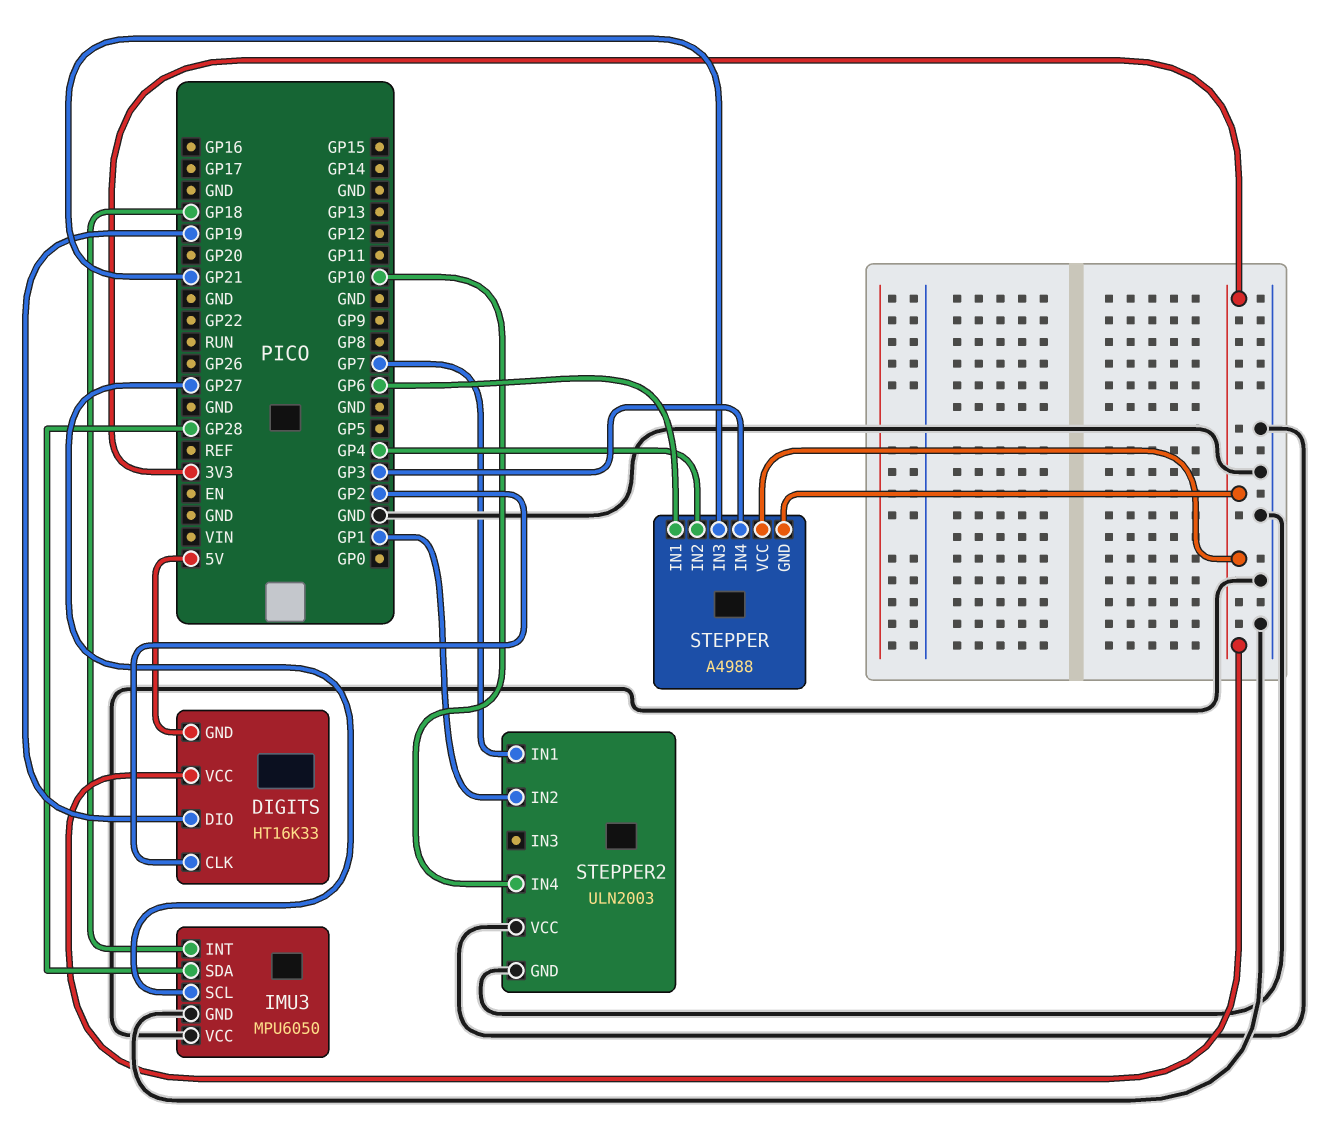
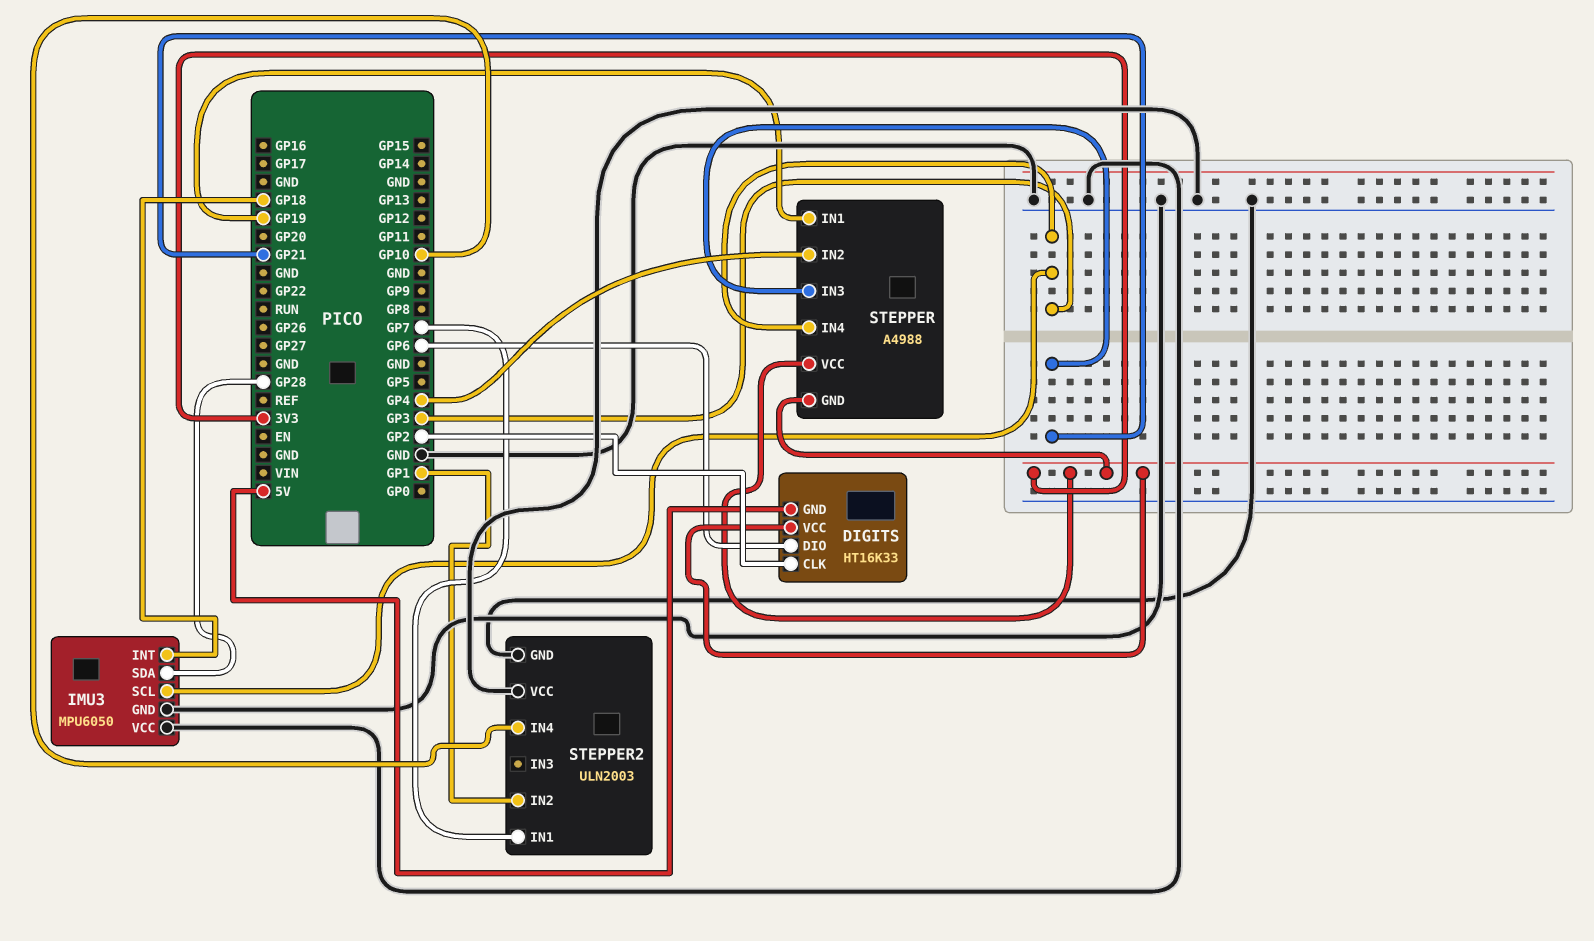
DIGITS pin DIO: GP19 -> GP6
IMU3 pin SCL: GP27 -> GP3
STEPPER pin IN1: GP6 -> GP19

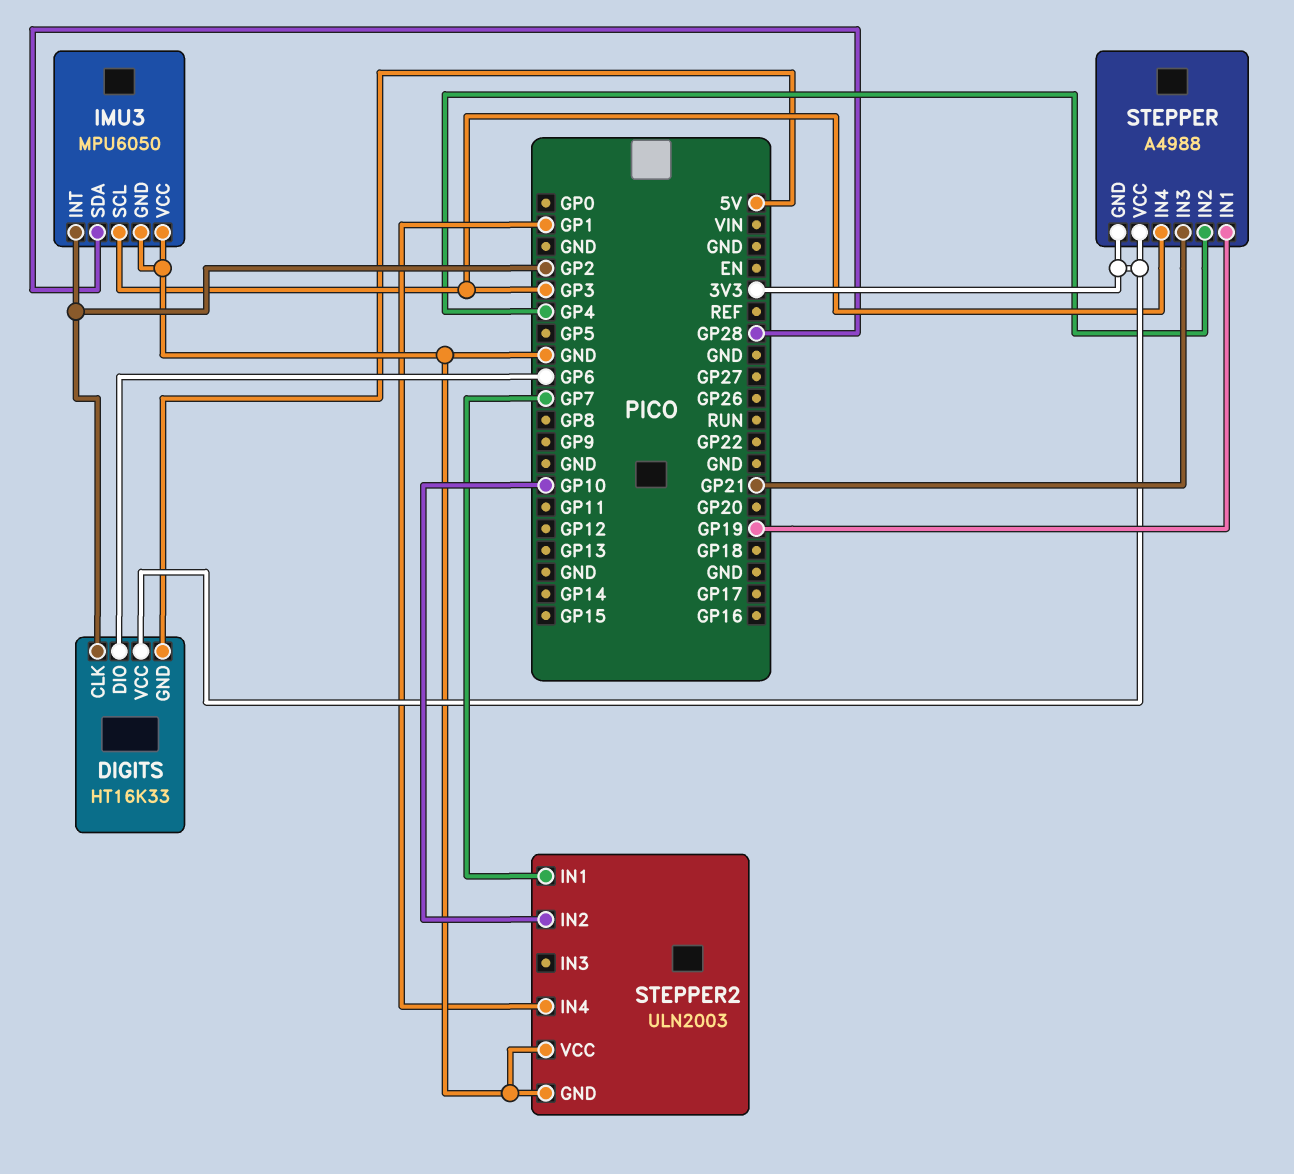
IMU3 pin INT: GP18 -> GP2
STEPPER2 pin IN2: GP1 -> GP10
STEPPER2 pin IN4: GP10 -> GP1

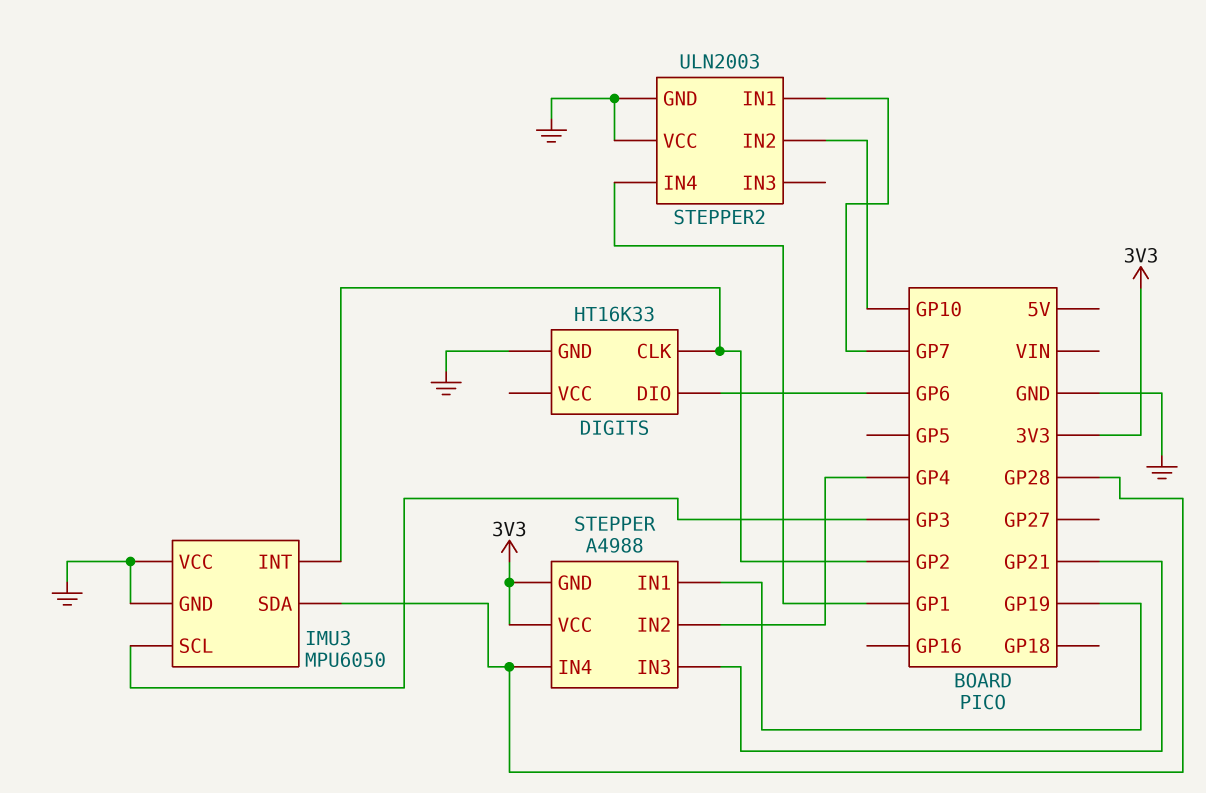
DIGITS pin GND: 5V -> GND
DIGITS pin VCC: 3V3 -> none
STEPPER pin IN4: GP3 -> GP28

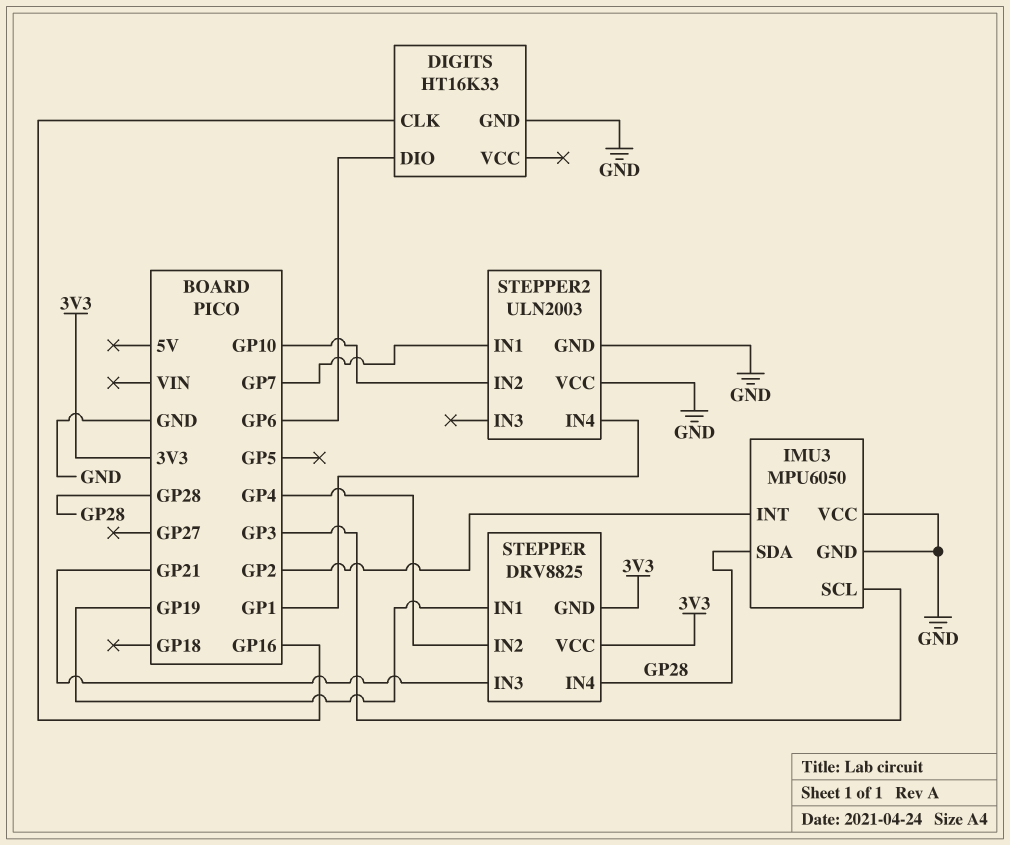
DIGITS pin CLK: GP2 -> GP16
STEPPER: A4988 -> DRV8825

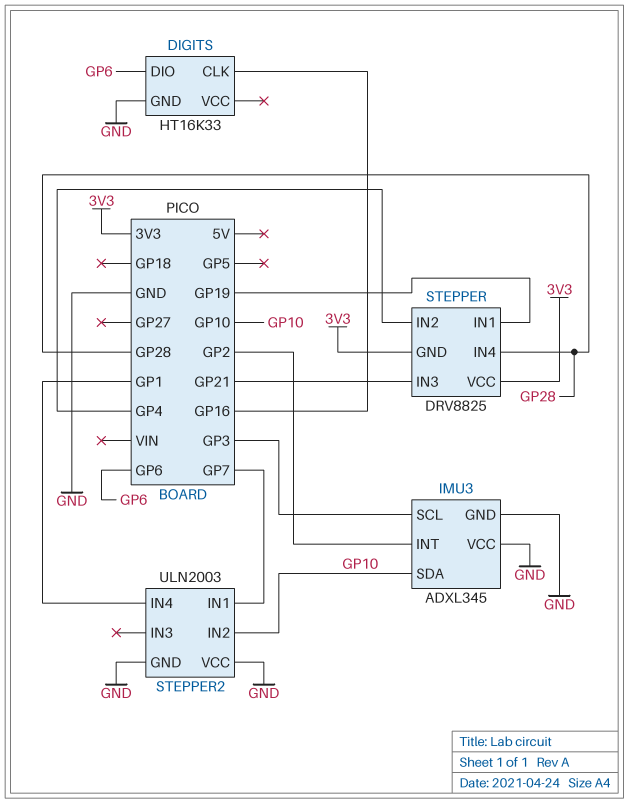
IMU3: MPU6050 -> ADXL345
IMU3 pin SDA: GP28 -> GP10

